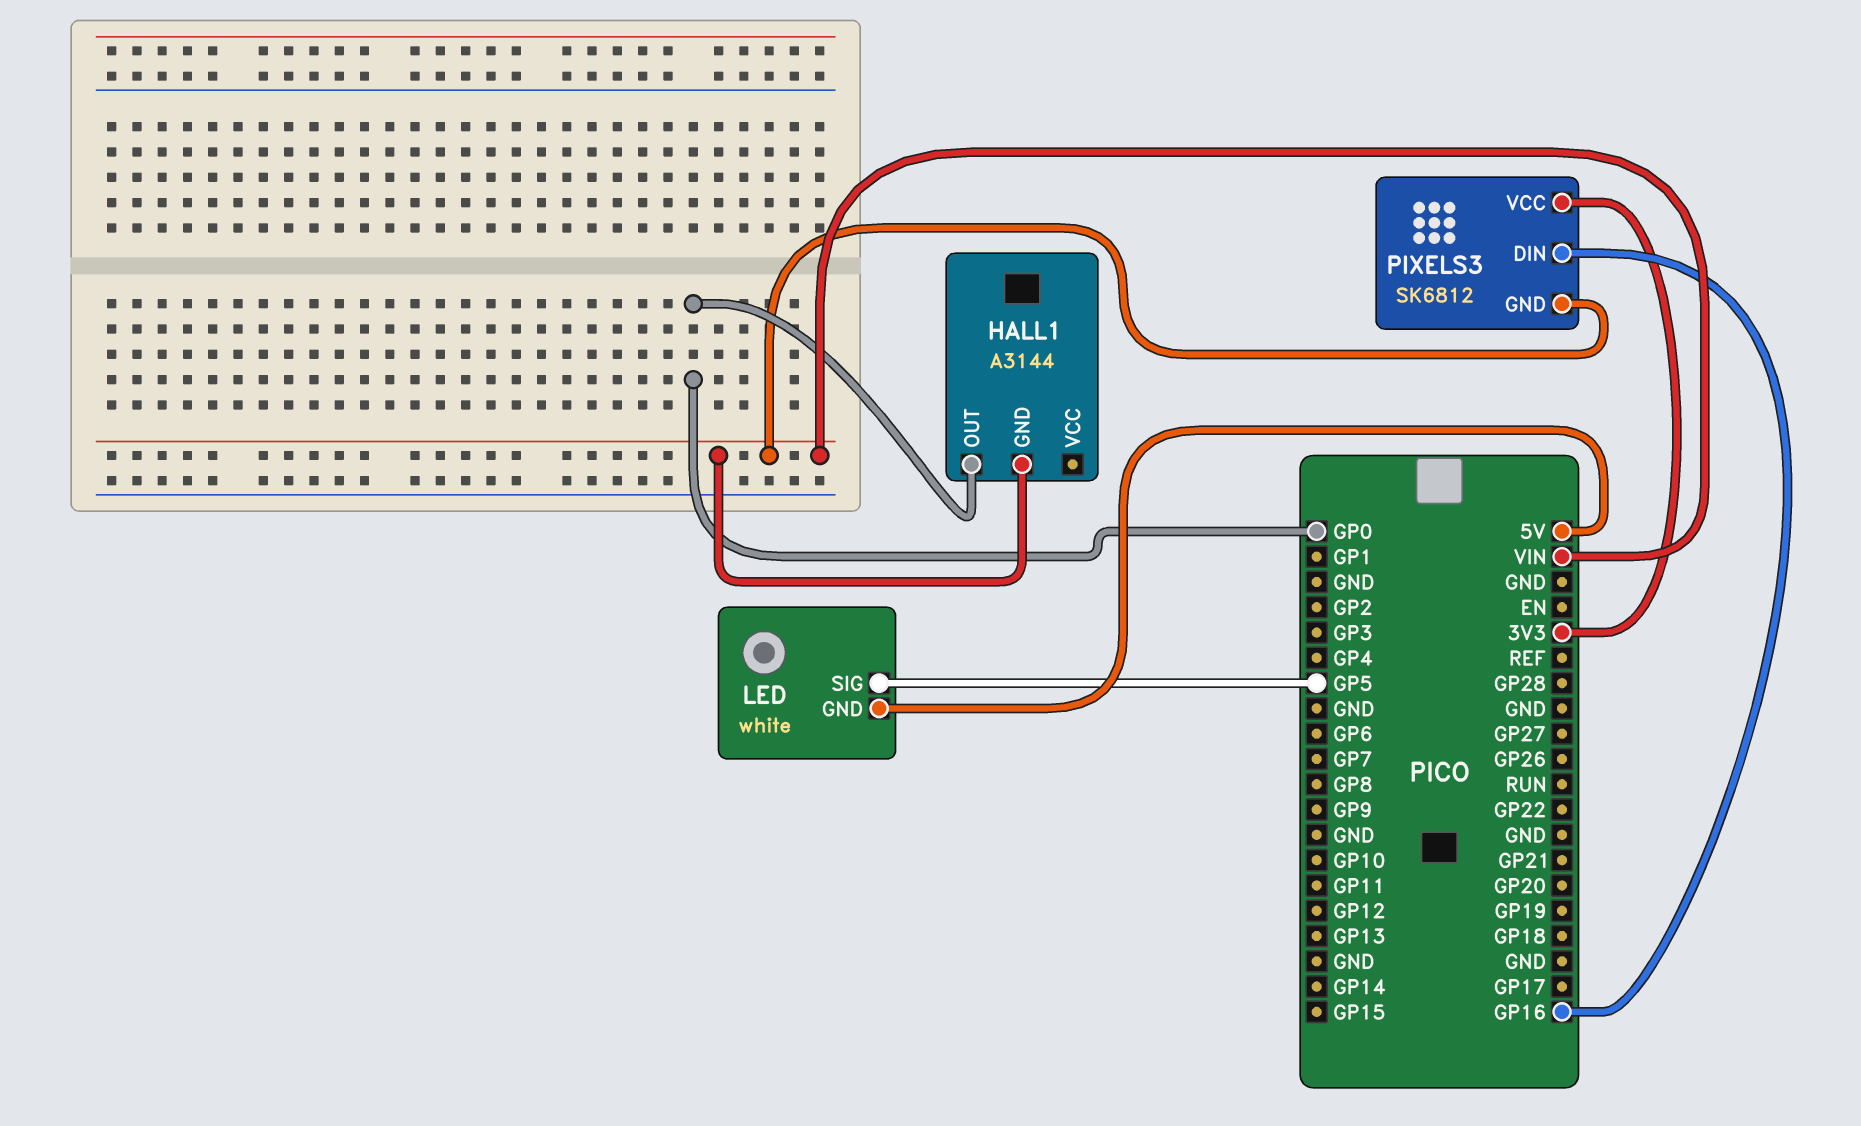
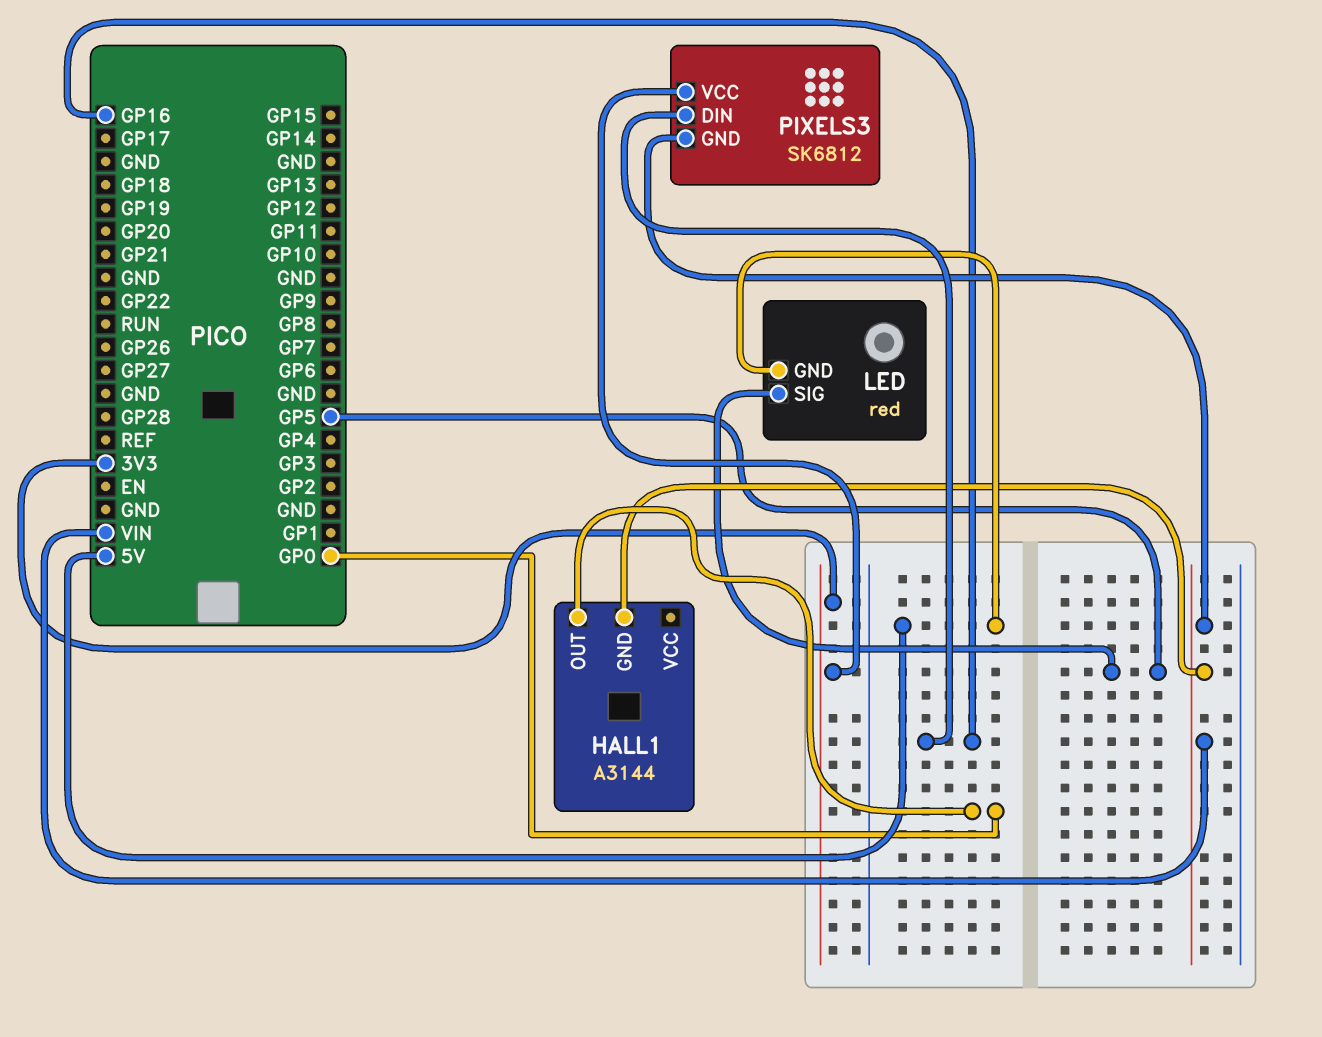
LED: white -> red

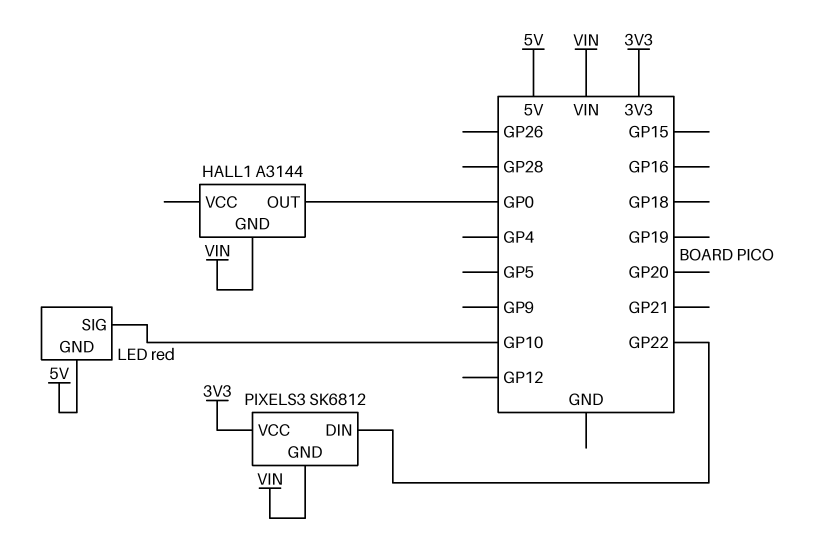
LED pin SIG: GP5 -> GP10
PIXELS3 pin DIN: GP16 -> GP22

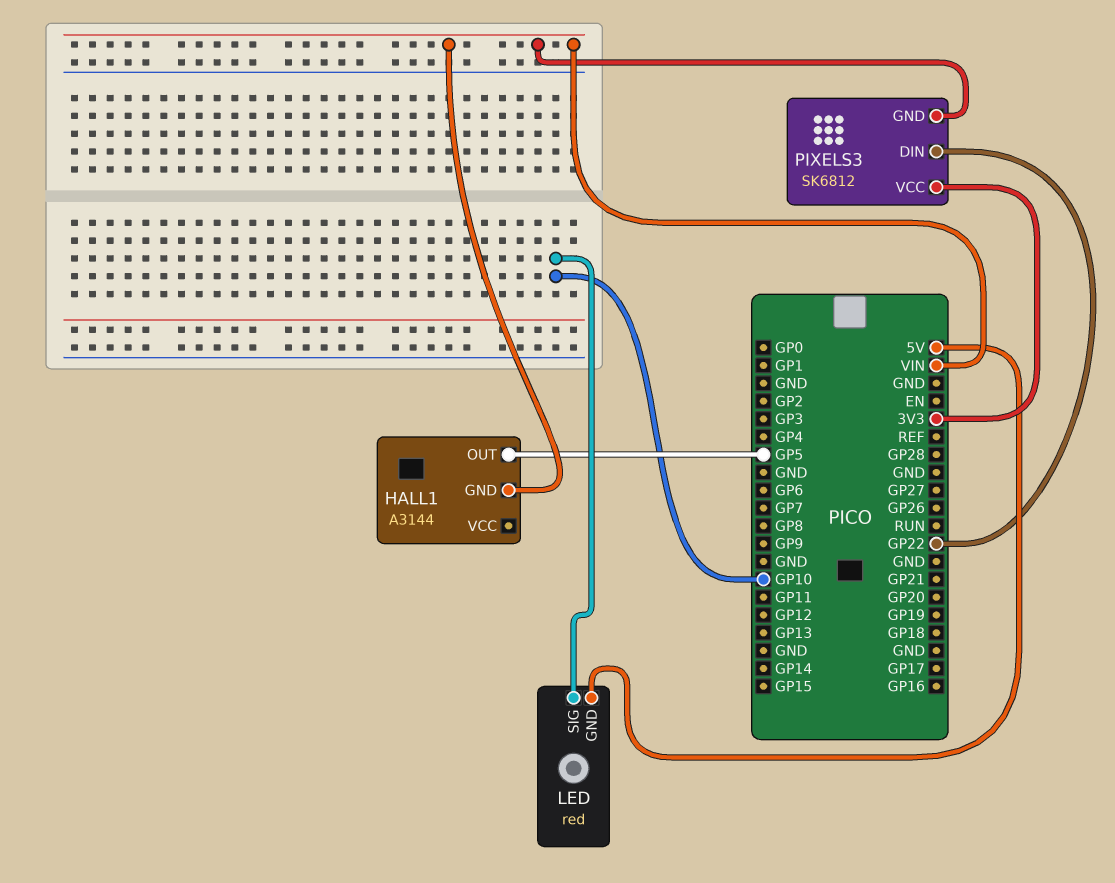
HALL1 pin OUT: GP0 -> GP5

